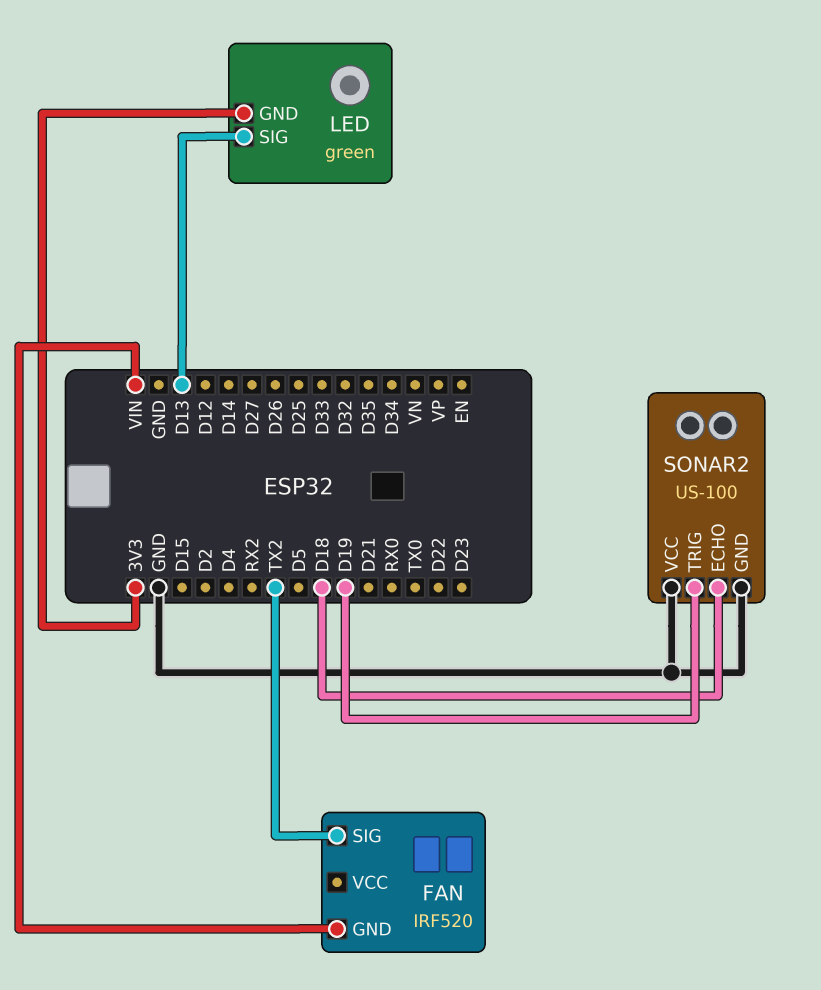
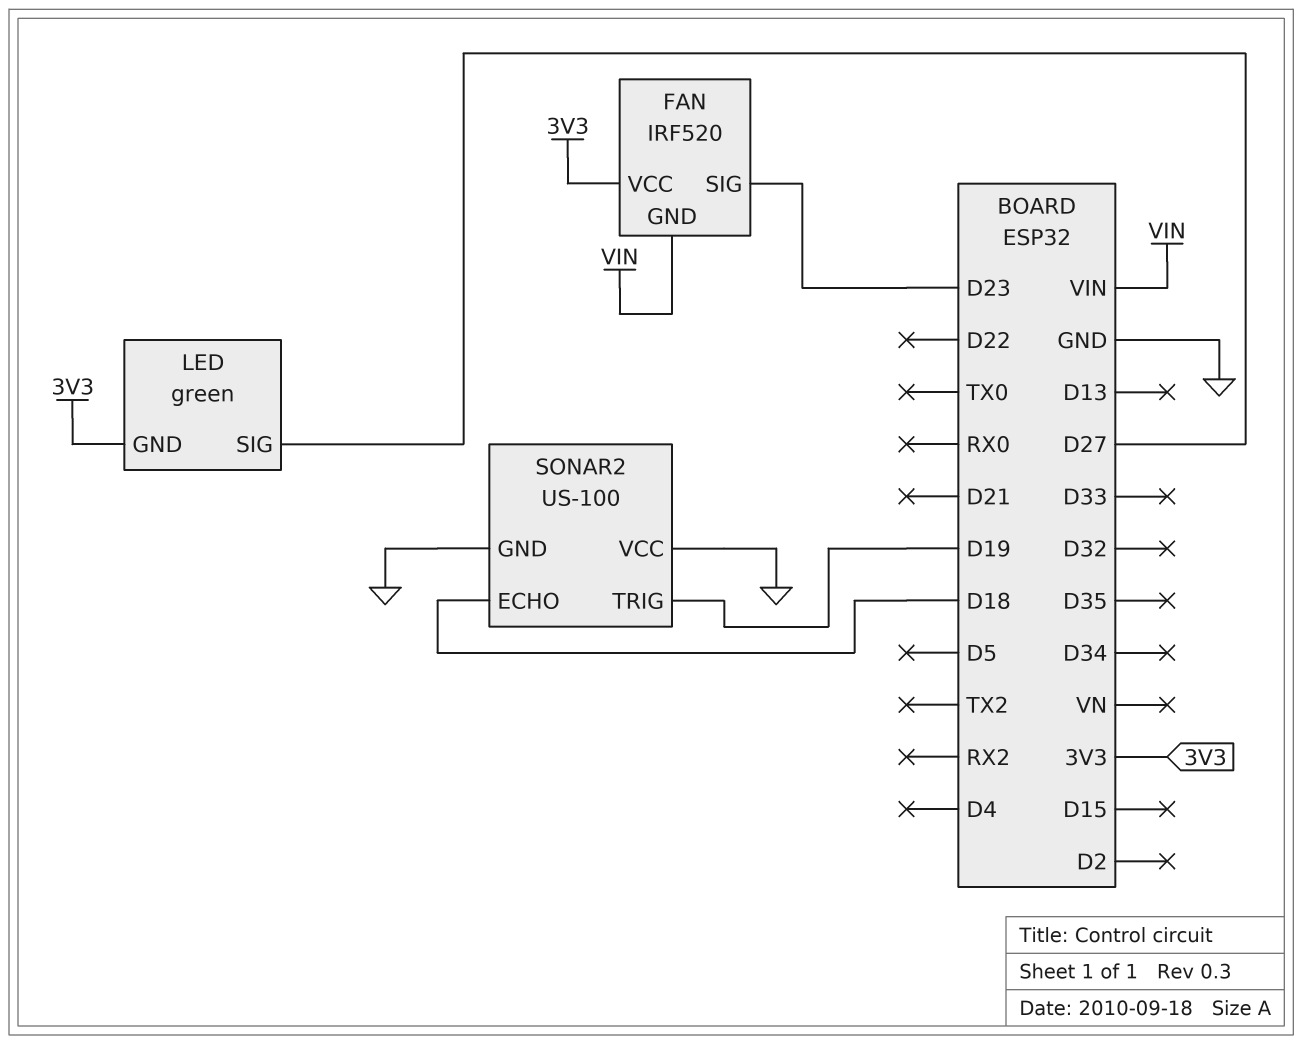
FAN pin SIG: TX2 -> D23
FAN pin VCC: none -> 3V3
LED pin SIG: D13 -> D27

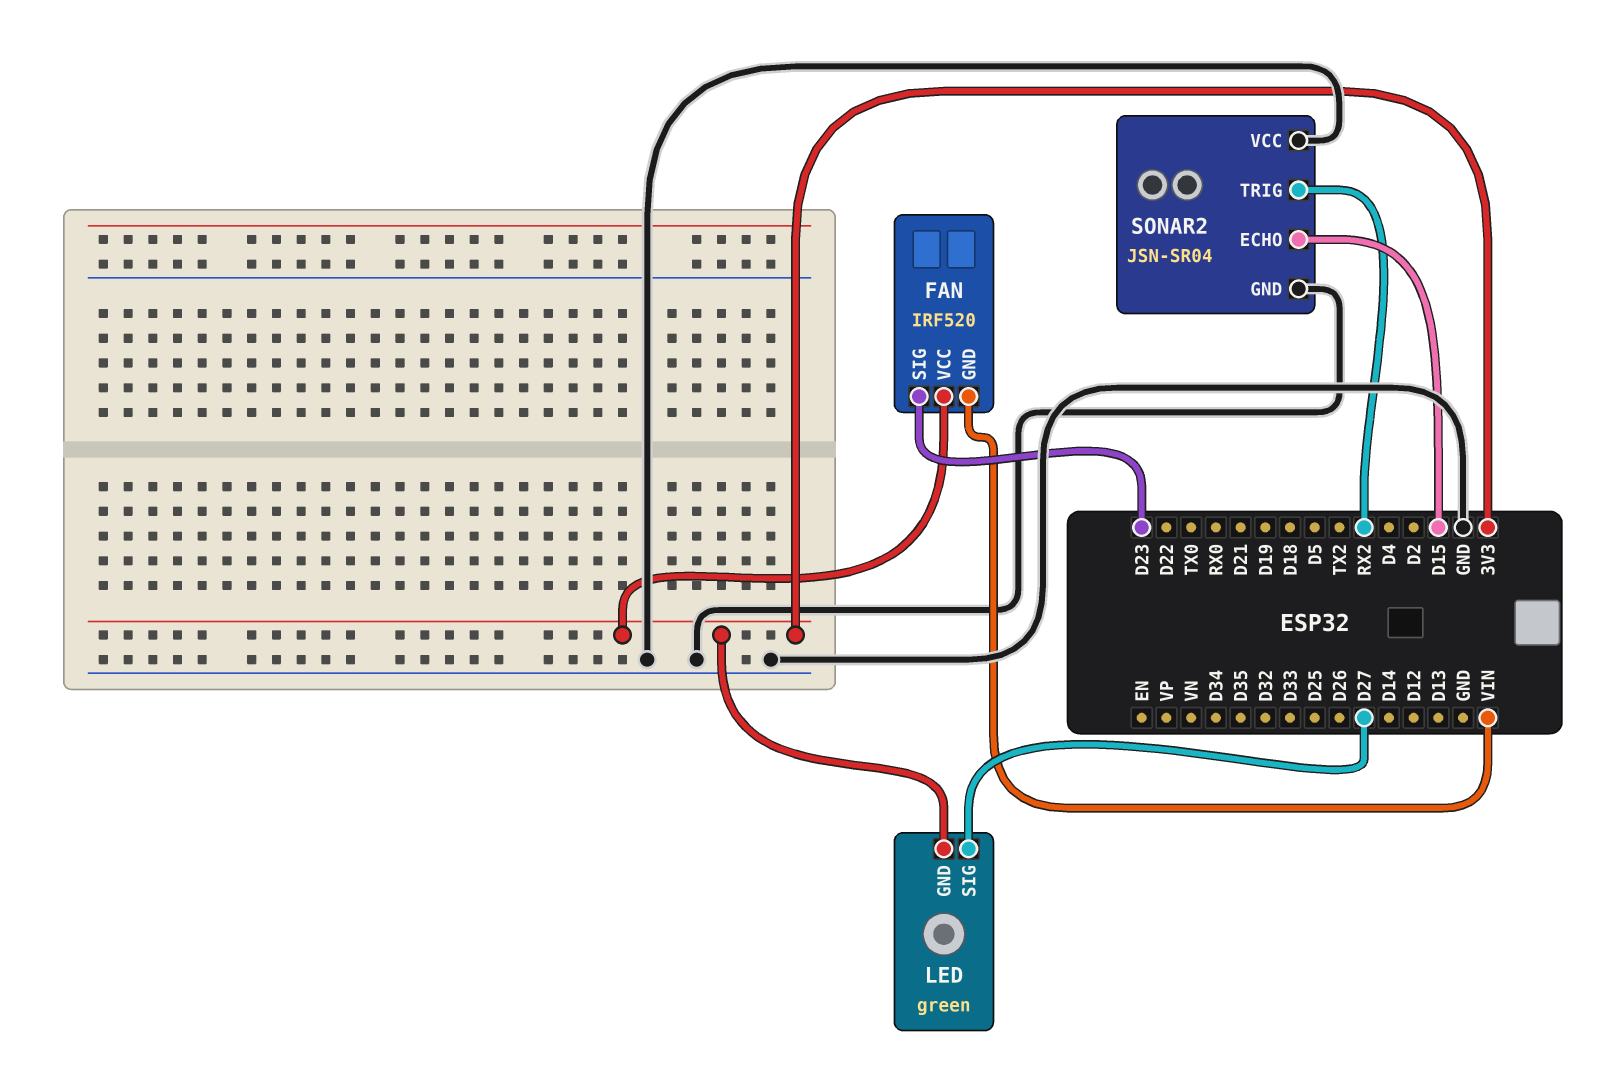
SONAR2: US-100 -> JSN-SR04
SONAR2 pin ECHO: D18 -> D15
SONAR2 pin TRIG: D19 -> RX2

